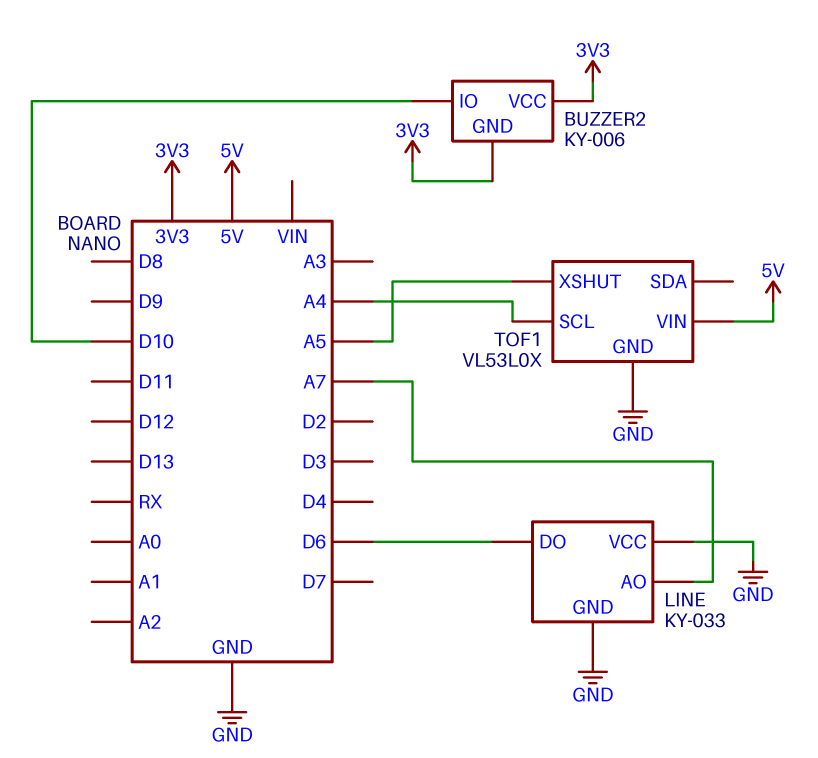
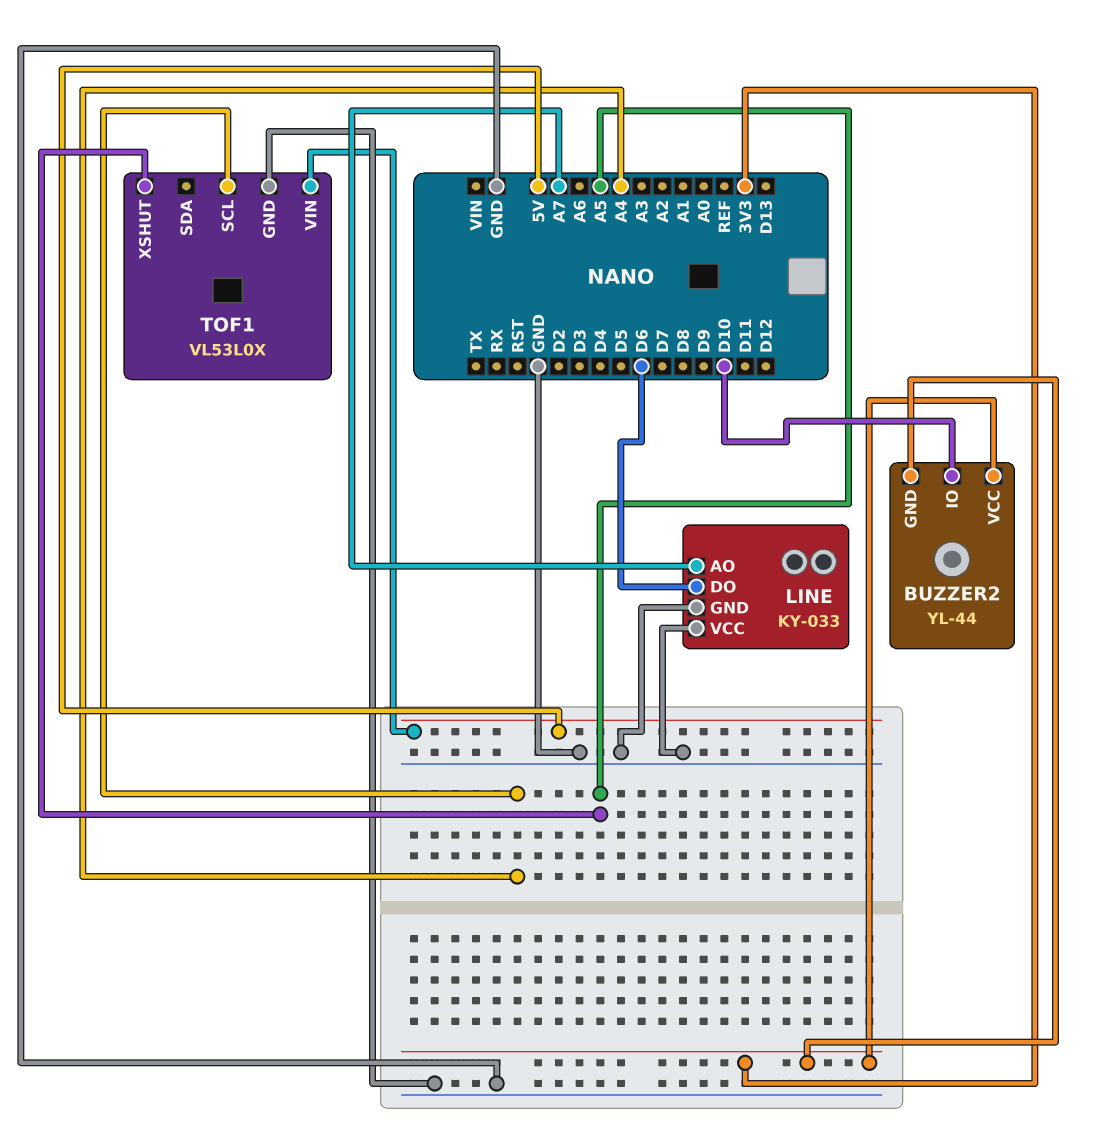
BUZZER2: KY-006 -> YL-44

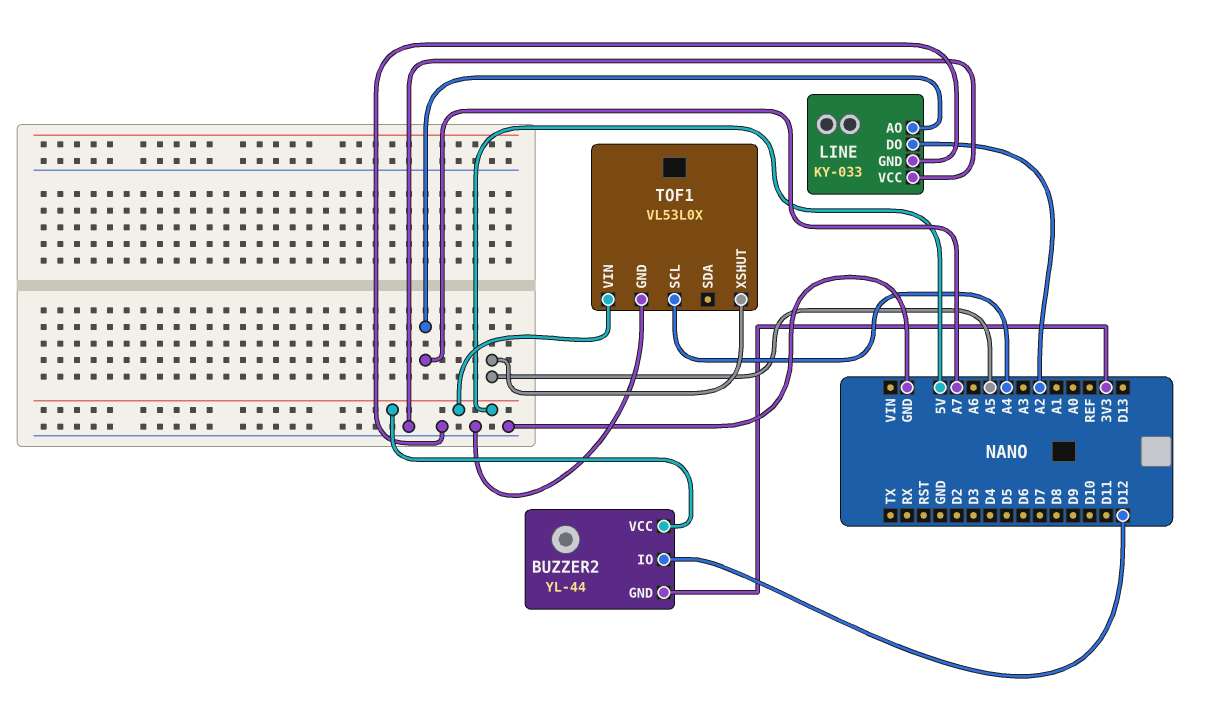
BUZZER2 pin IO: D10 -> D12
BUZZER2 pin VCC: 3V3 -> 5V
LINE pin DO: D6 -> A2

